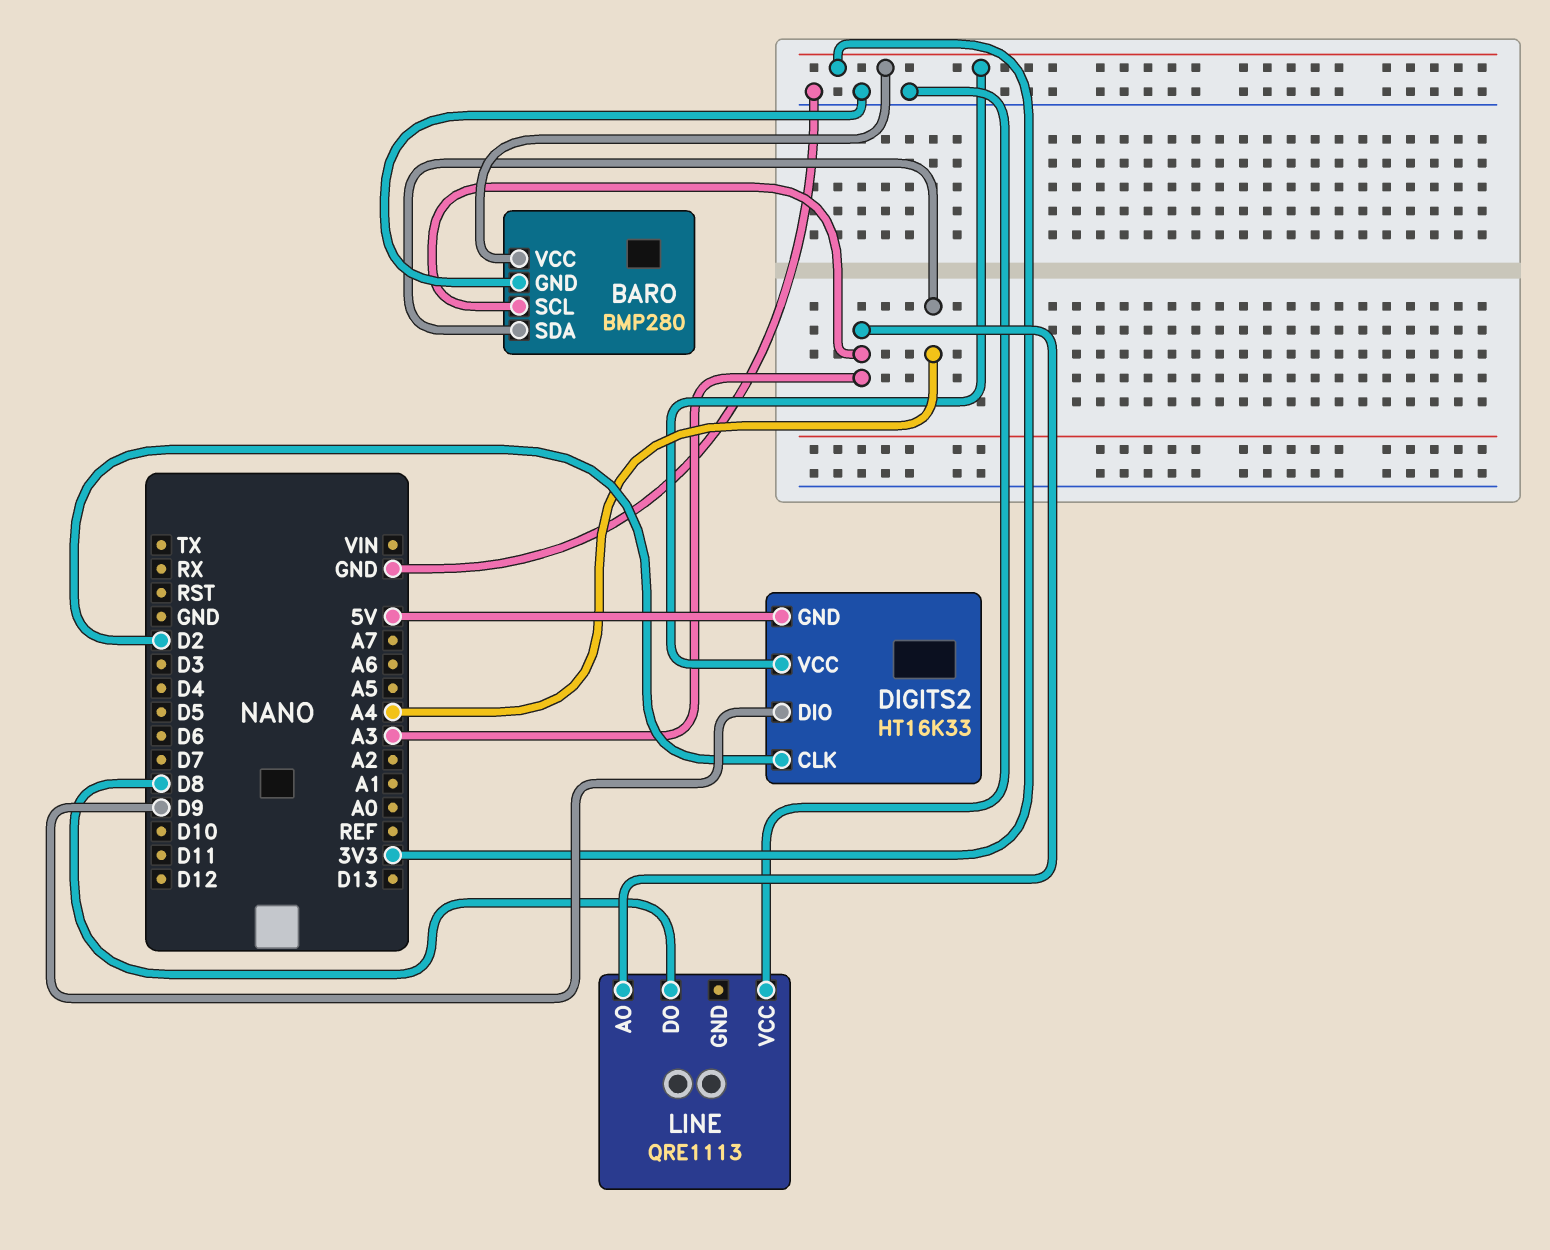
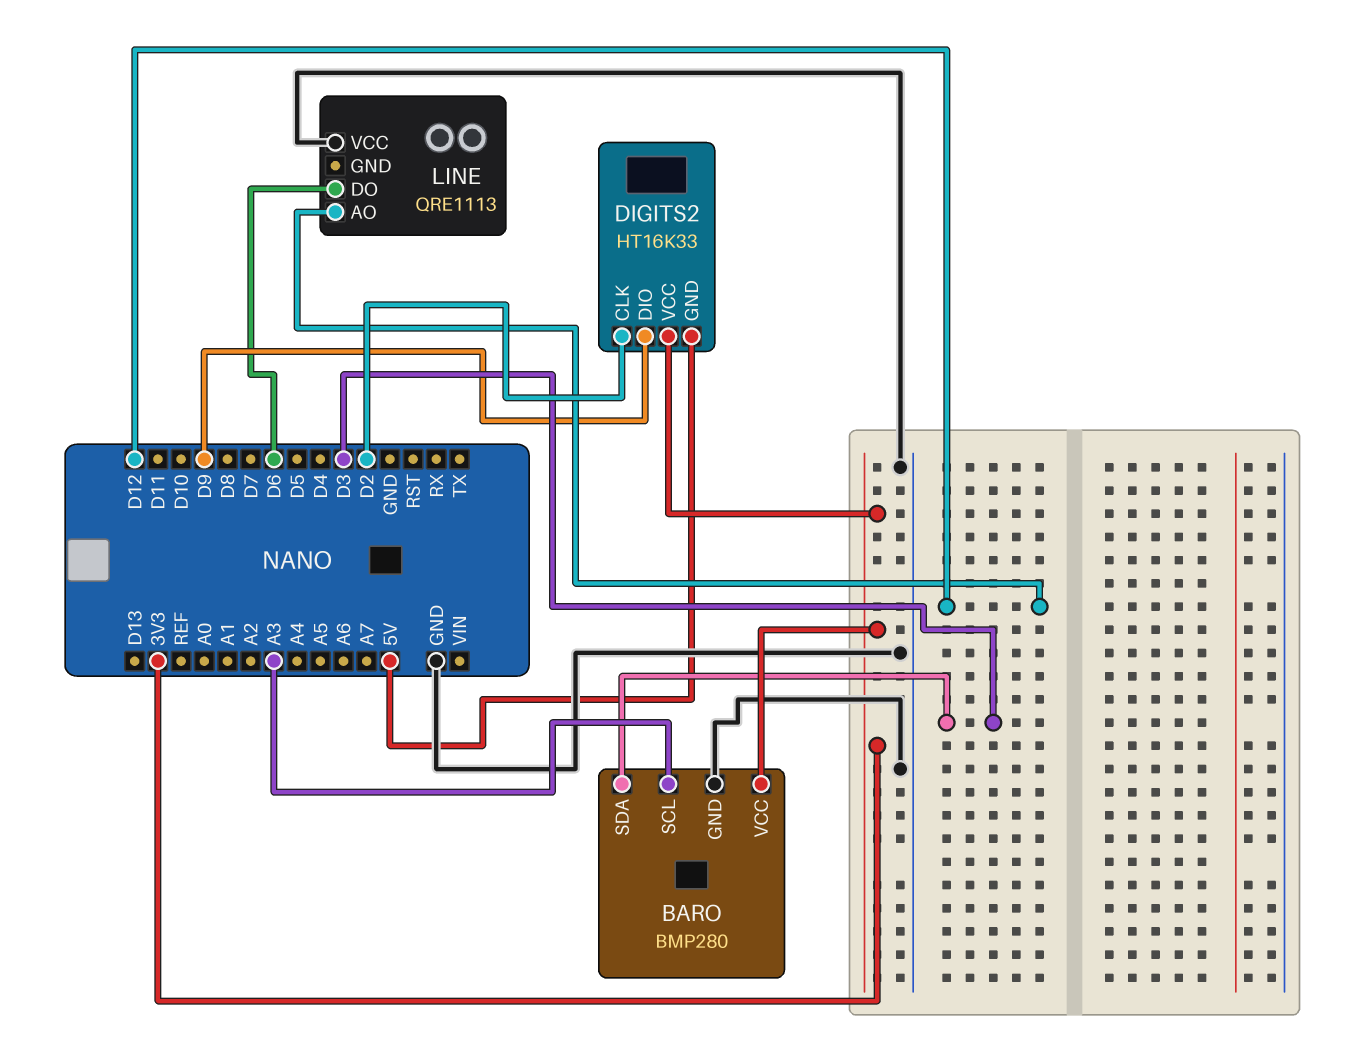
BARO pin SDA: A4 -> D3
LINE pin AO: A3 -> D12
LINE pin DO: D8 -> D6

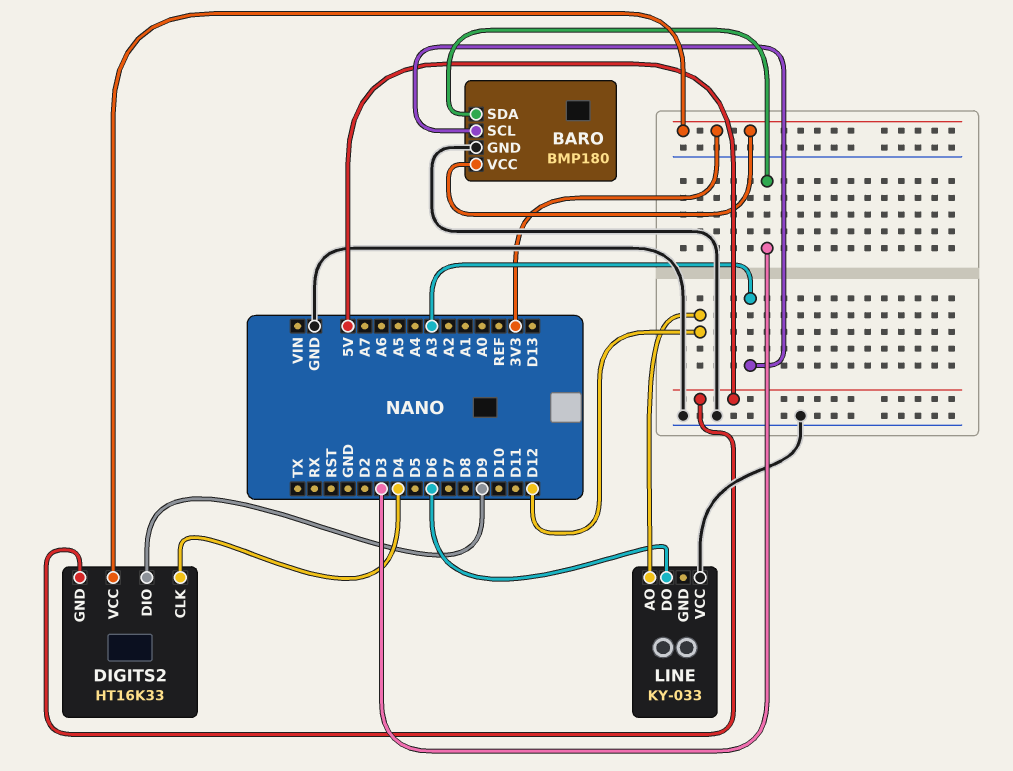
BARO: BMP280 -> BMP180
DIGITS2 pin CLK: D2 -> D4
LINE: QRE1113 -> KY-033

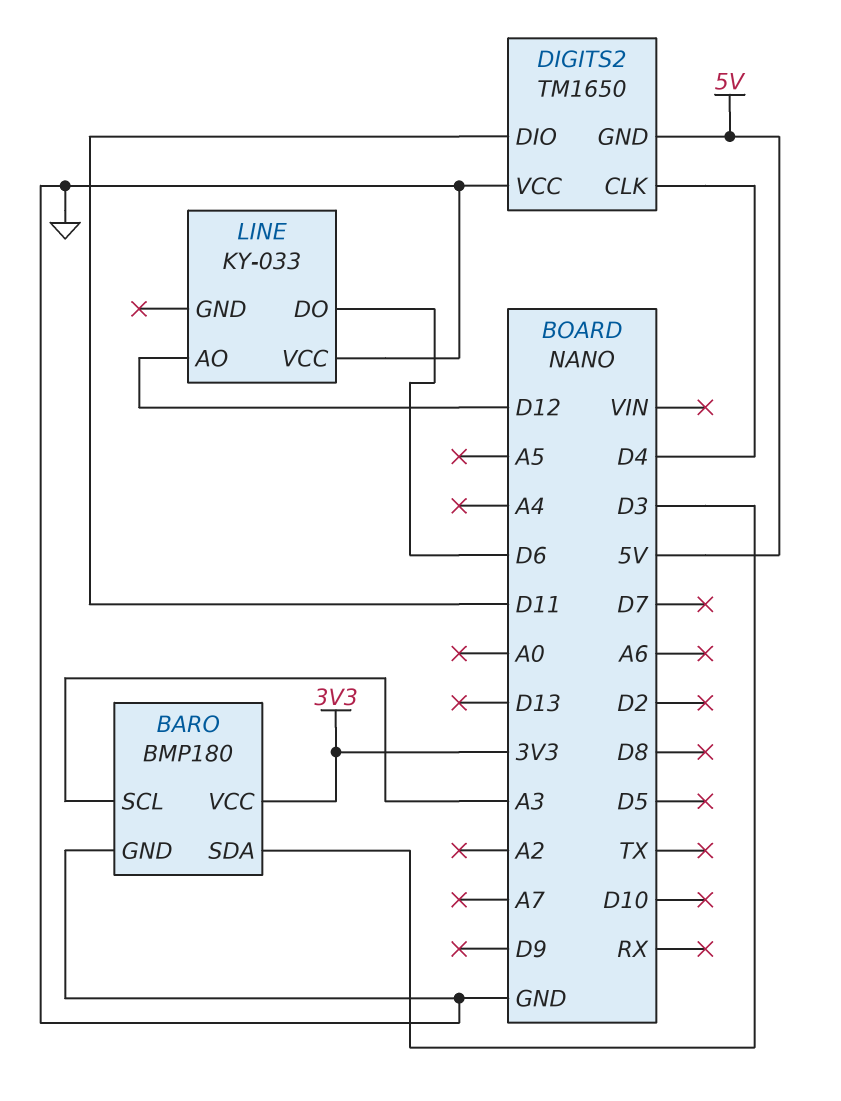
DIGITS2: HT16K33 -> TM1650
DIGITS2 pin DIO: D9 -> D11
DIGITS2 pin VCC: 3V3 -> GND

